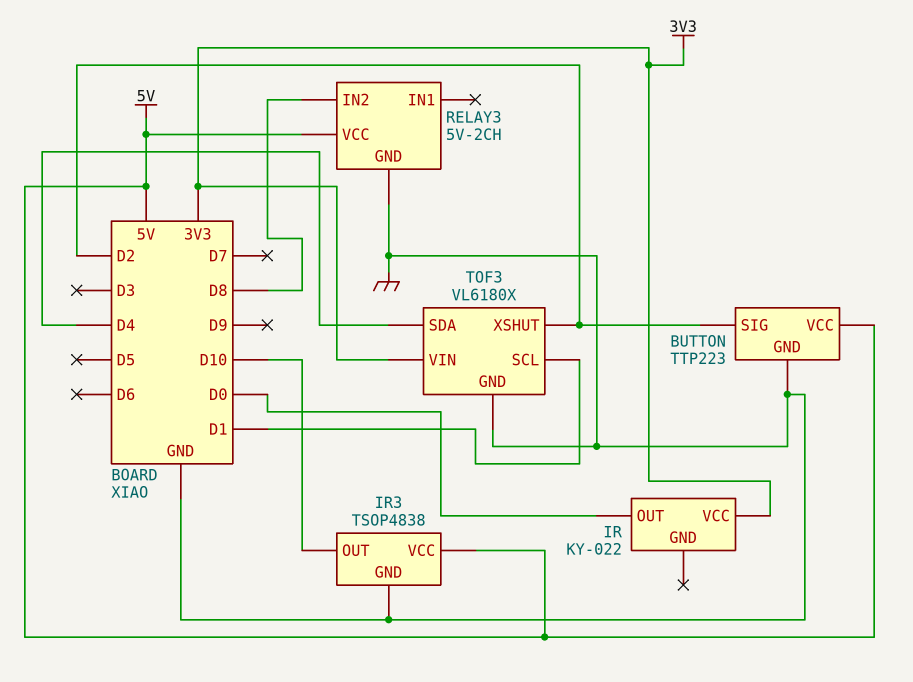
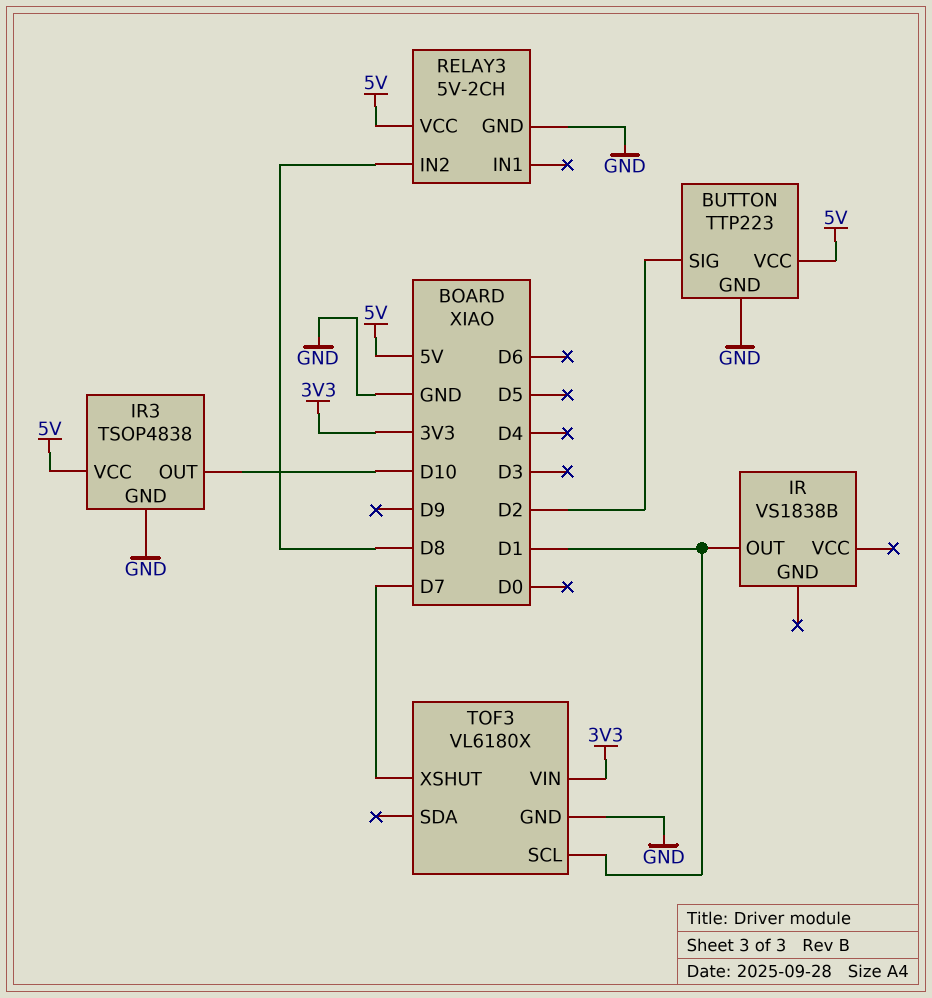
IR: KY-022 -> VS1838B
IR pin OUT: D0 -> D1
IR pin VCC: 3V3 -> none
TOF3 pin SDA: D4 -> none
TOF3 pin XSHUT: D2 -> D7

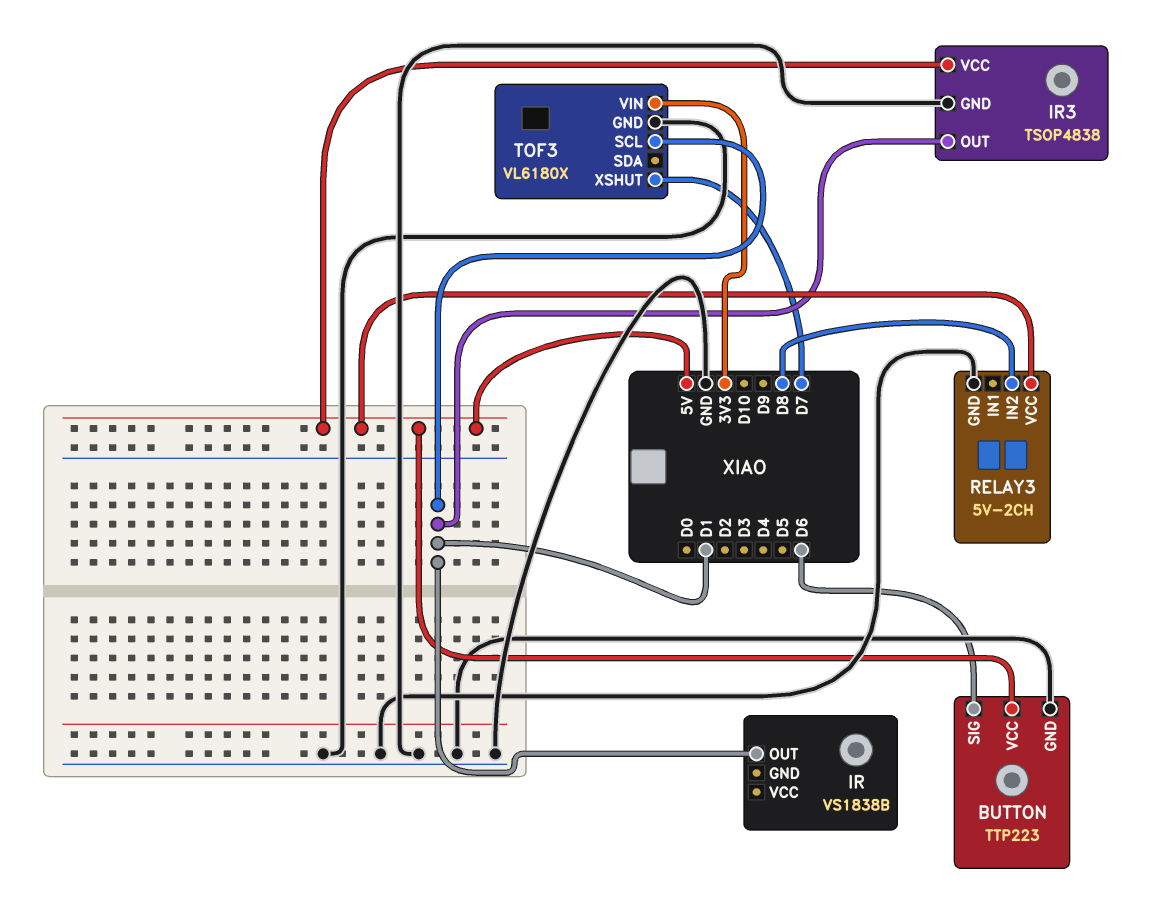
BUTTON pin SIG: D2 -> D6
IR3 pin OUT: D10 -> D1

